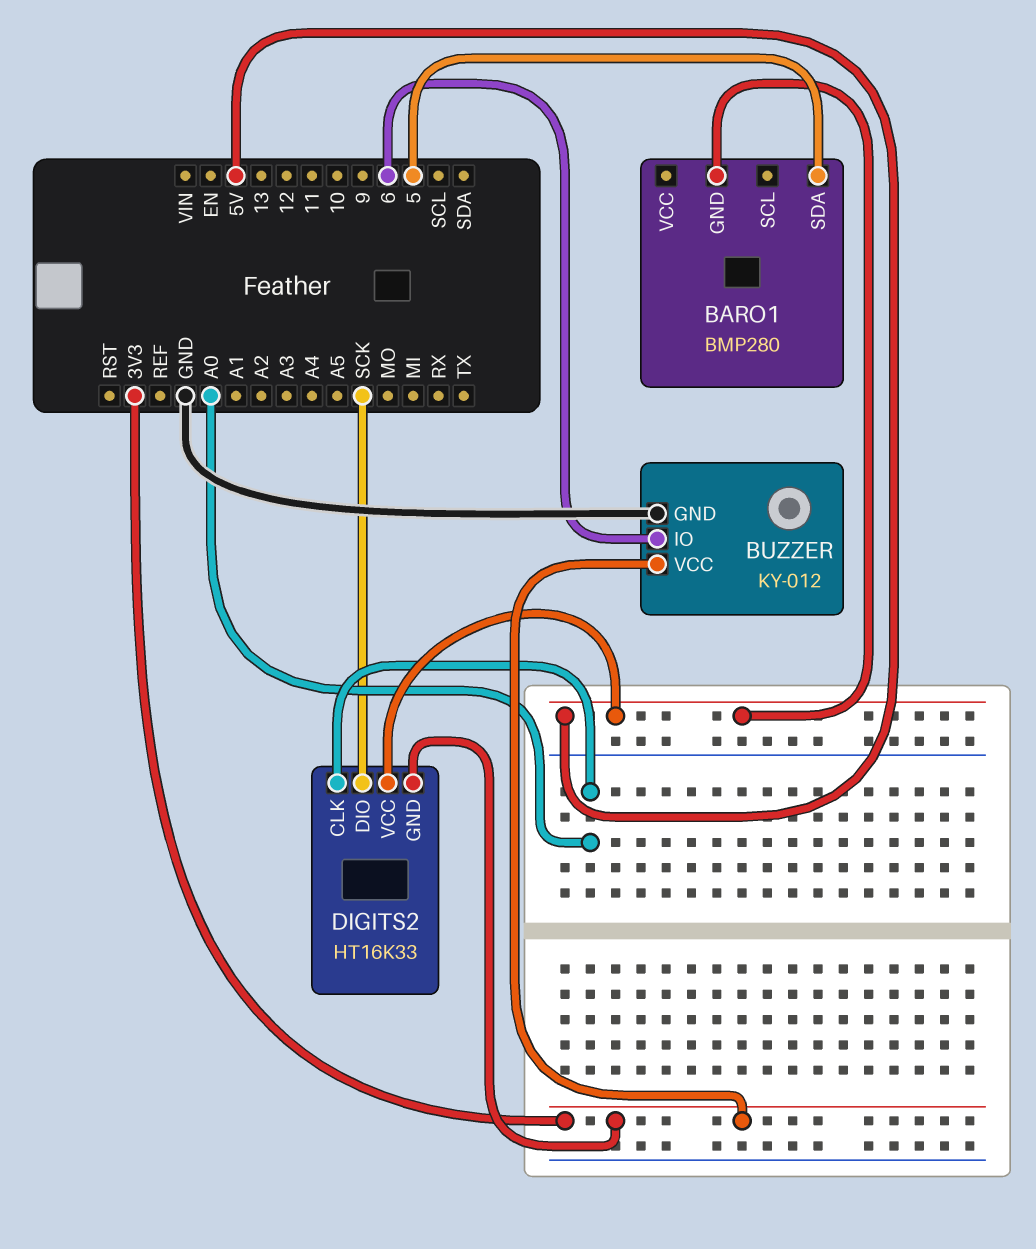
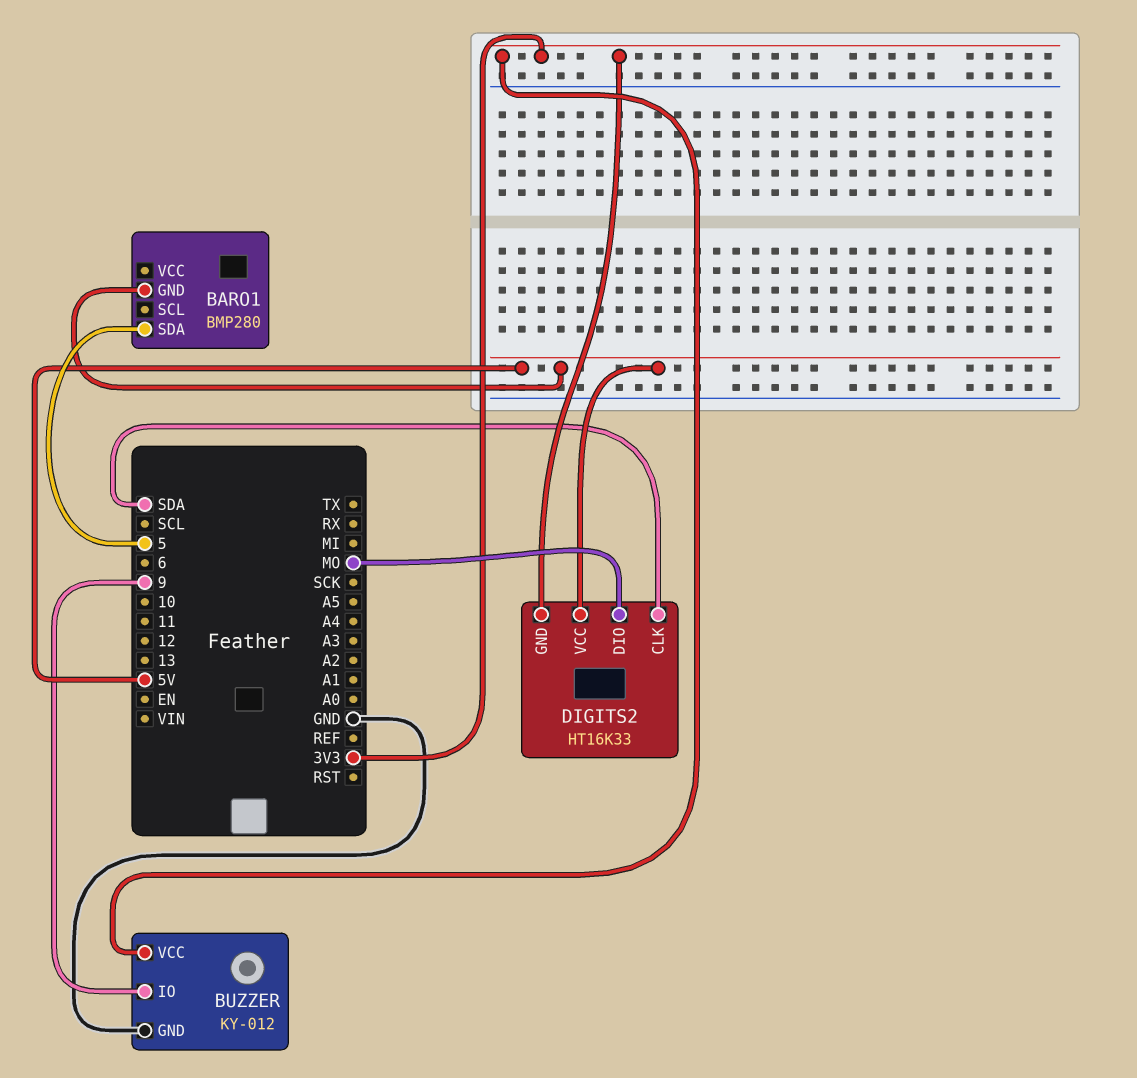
BUZZER pin IO: 6 -> 9
DIGITS2 pin CLK: A0 -> SDA
DIGITS2 pin DIO: SCK -> MO

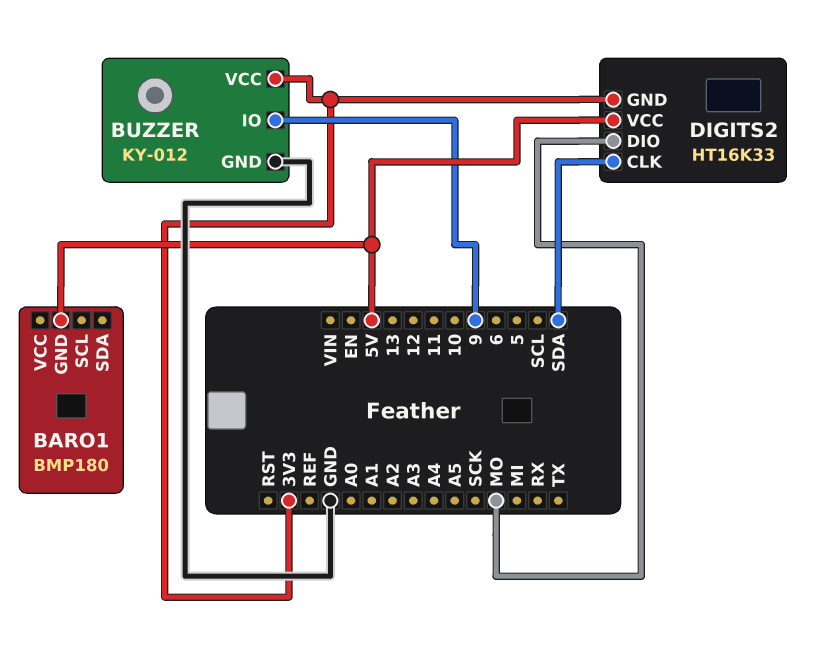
BARO1: BMP280 -> BMP180
BARO1 pin SDA: 5 -> none

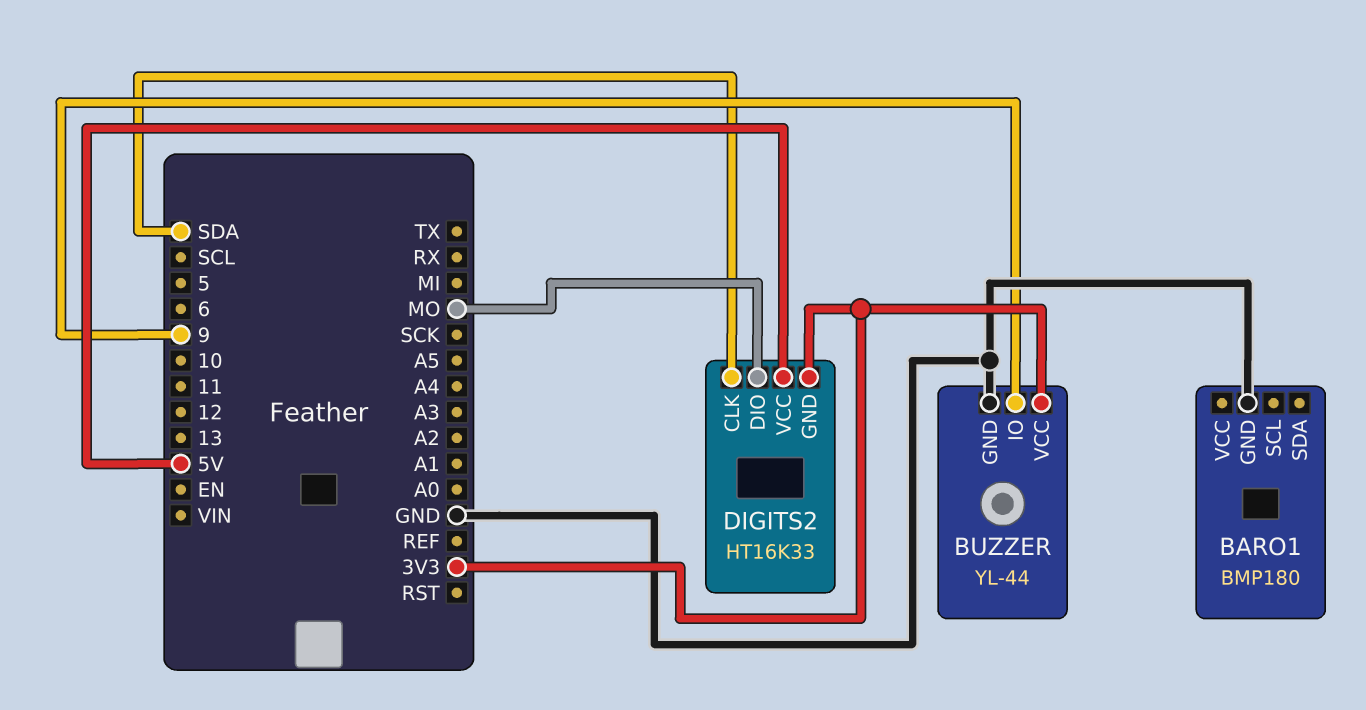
BARO1 pin GND: 5V -> GND
BUZZER: KY-012 -> YL-44

